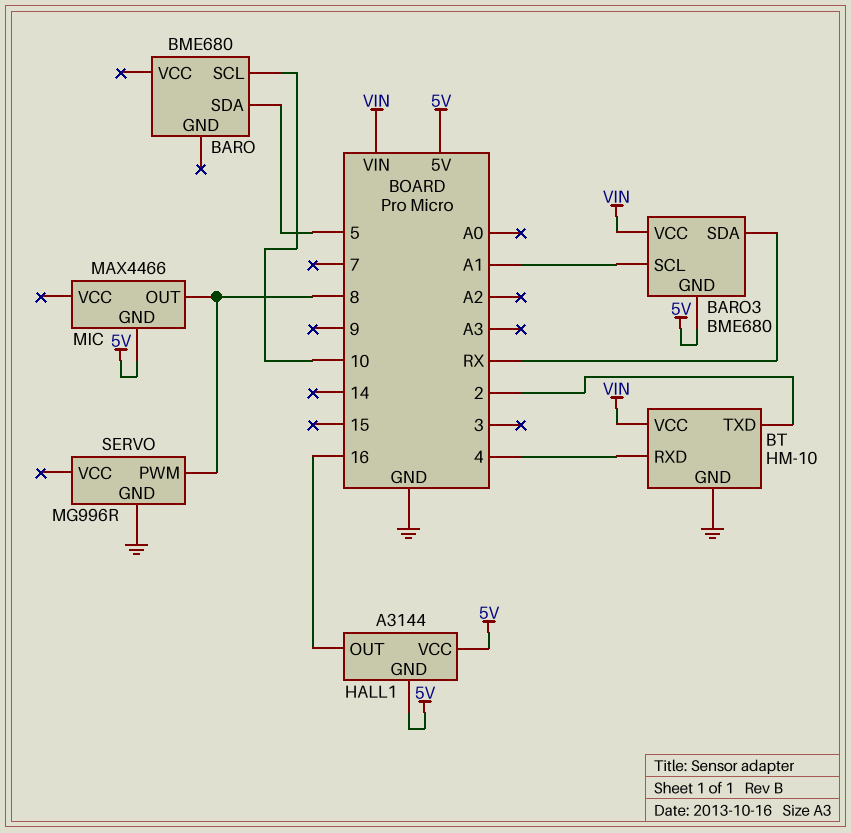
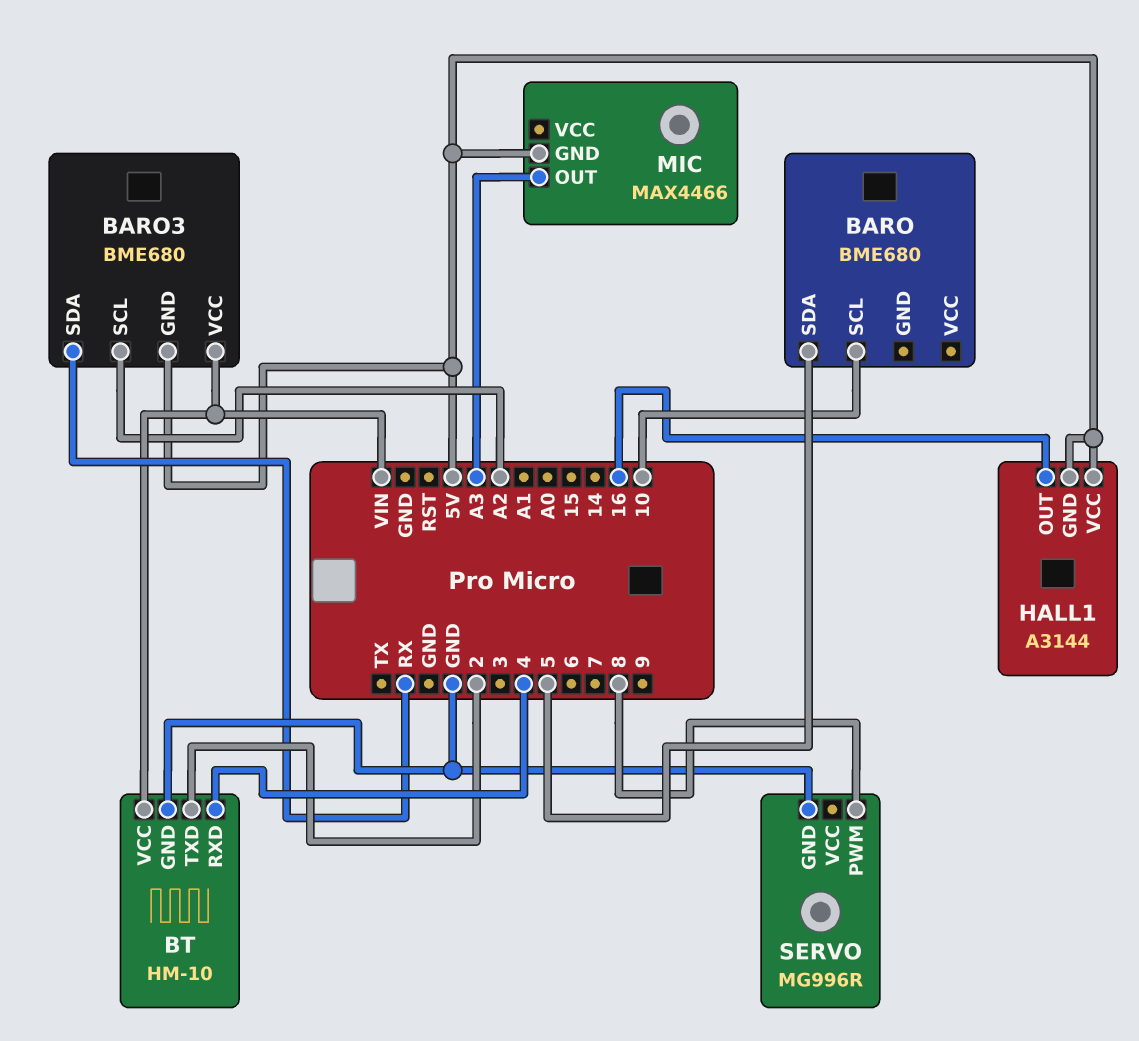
BARO3 pin SCL: A1 -> A2
MIC pin OUT: 8 -> A3

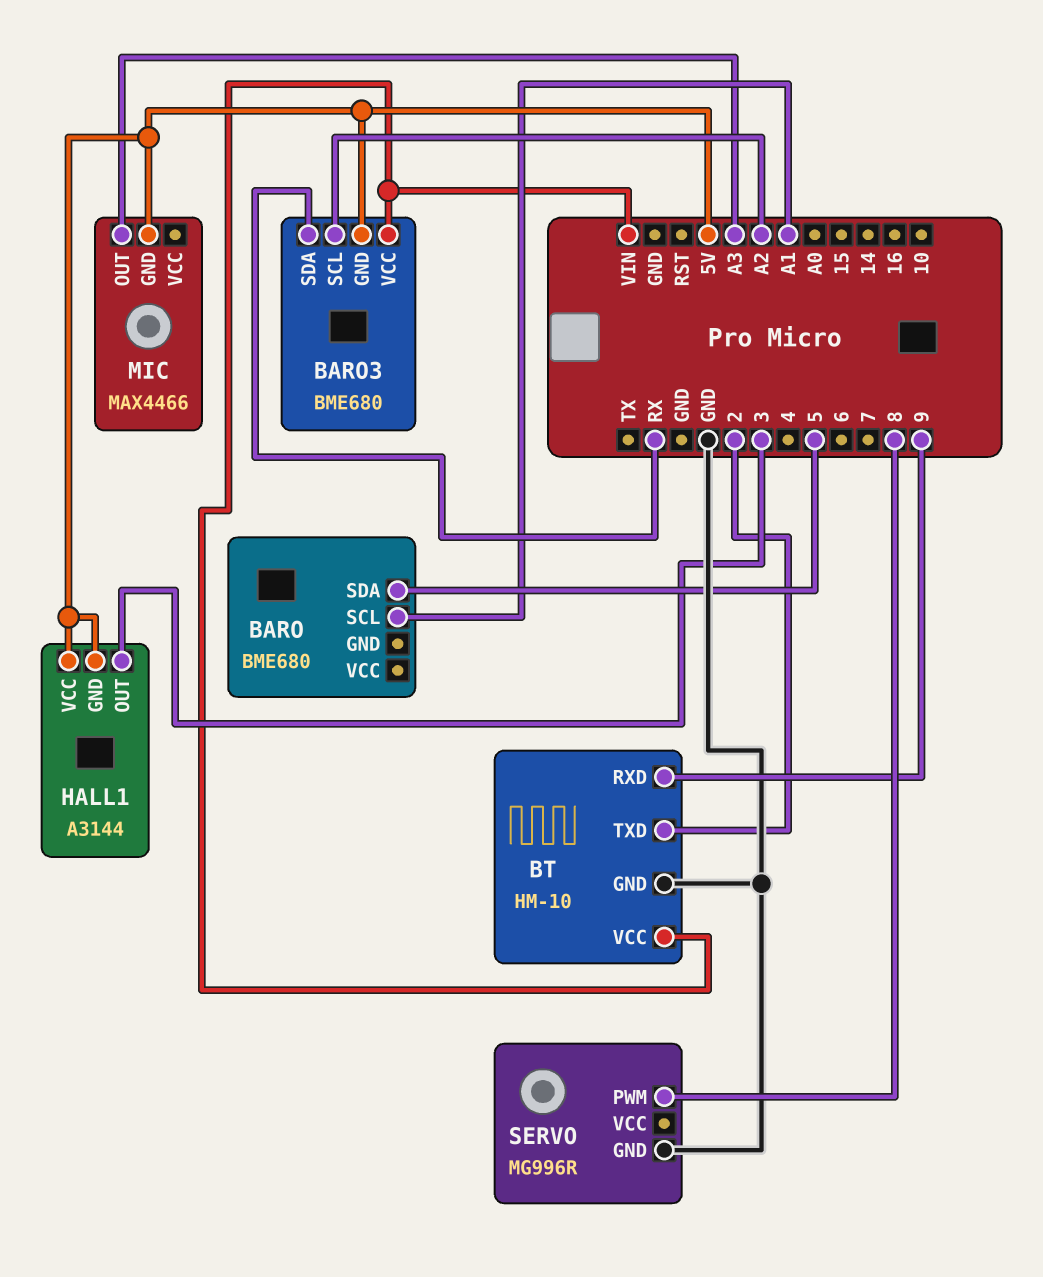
BARO pin SCL: 10 -> A1
BT pin RXD: 4 -> 9
HALL1 pin OUT: 16 -> 3

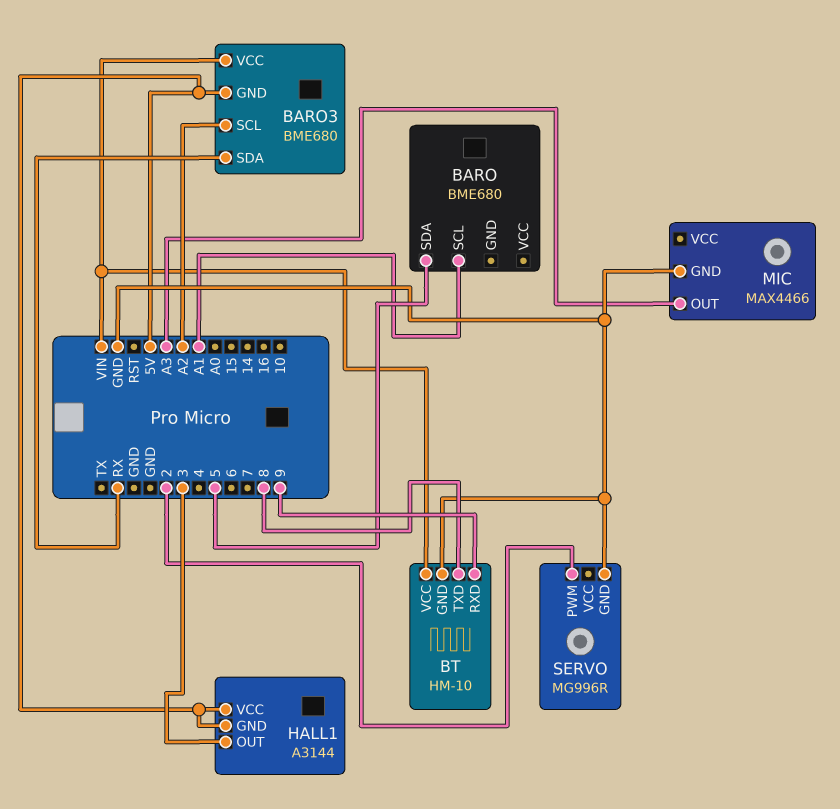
BT pin TXD: 2 -> 8
MIC pin GND: 5V -> GND
SERVO pin PWM: 8 -> 2

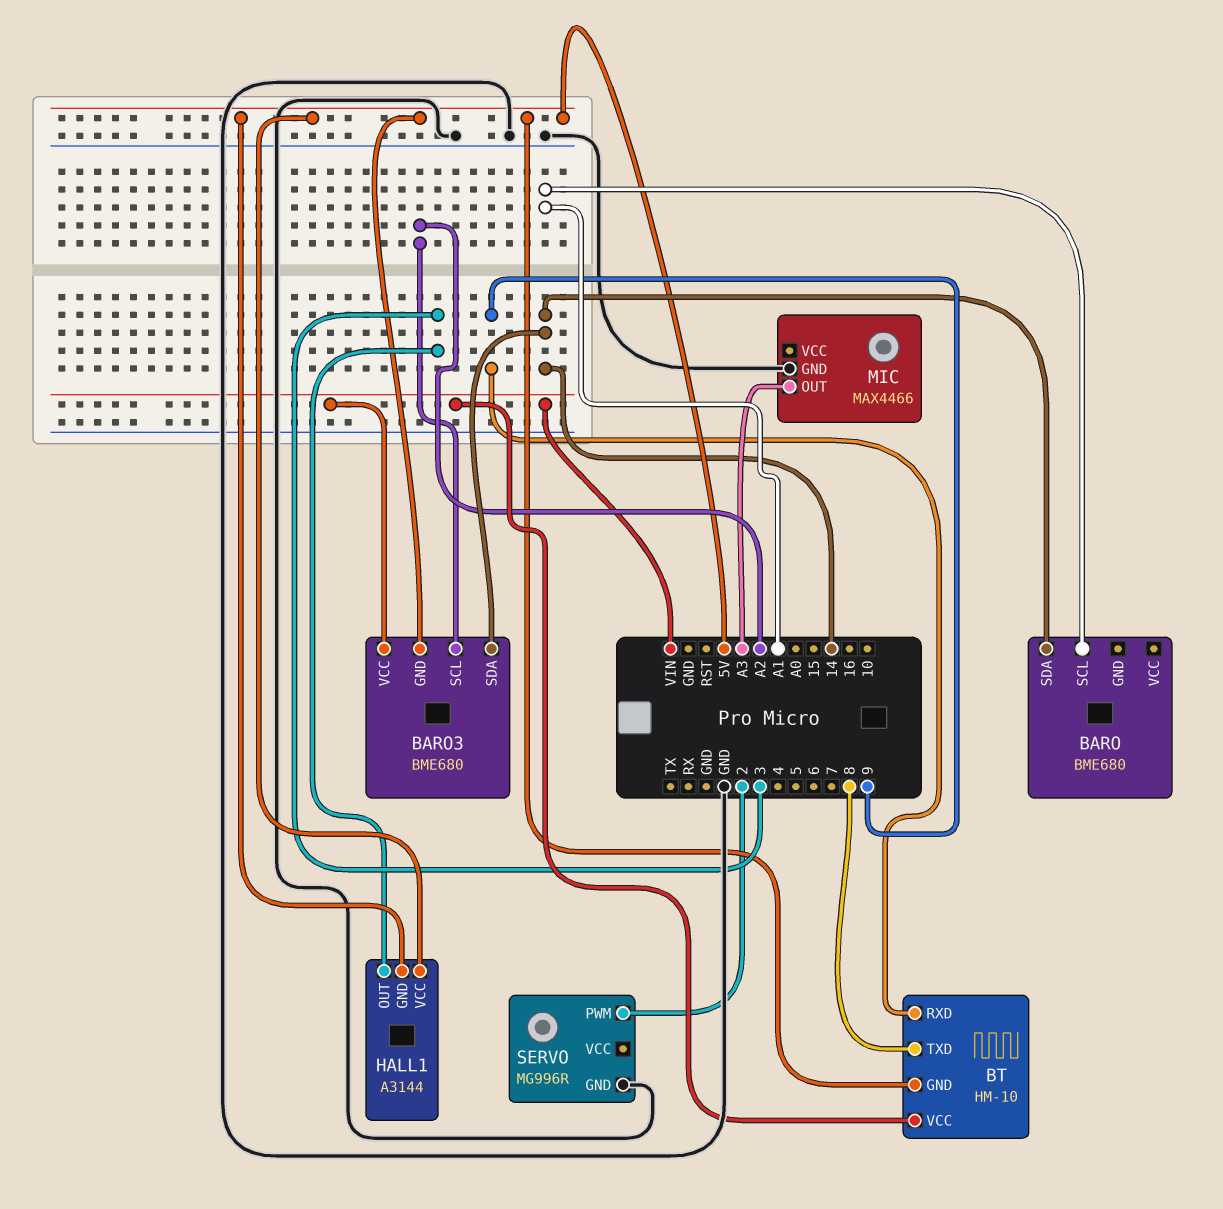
BARO pin SDA: 5 -> 14
BARO3 pin SDA: RX -> 14
BT pin GND: GND -> 5V

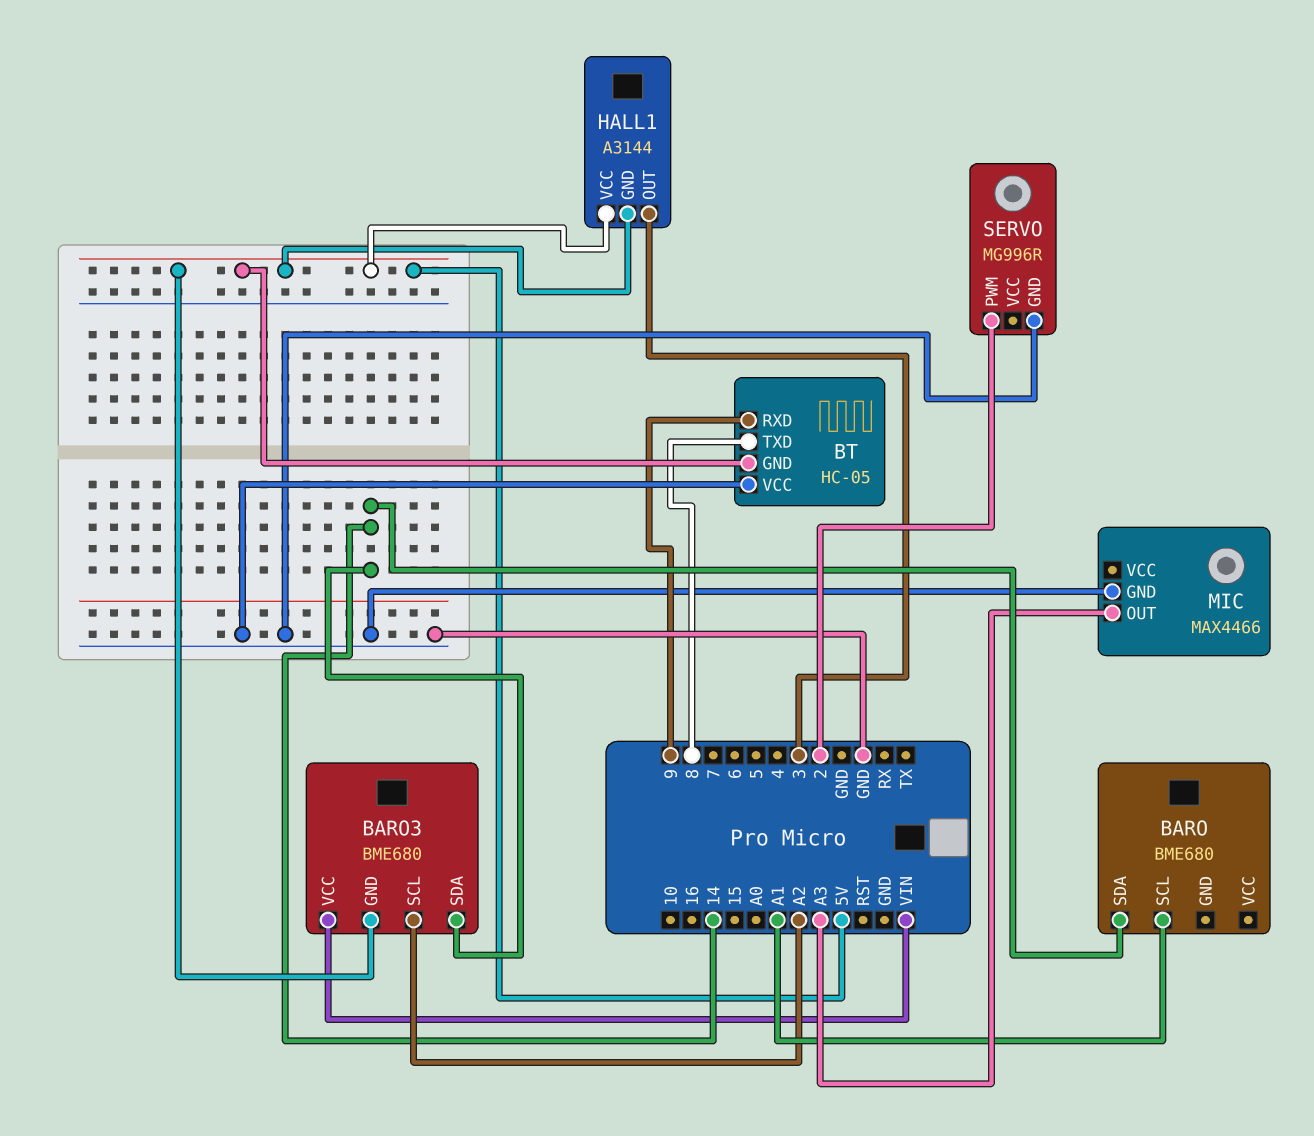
BT: HM-10 -> HC-05
BT pin VCC: VIN -> GND

